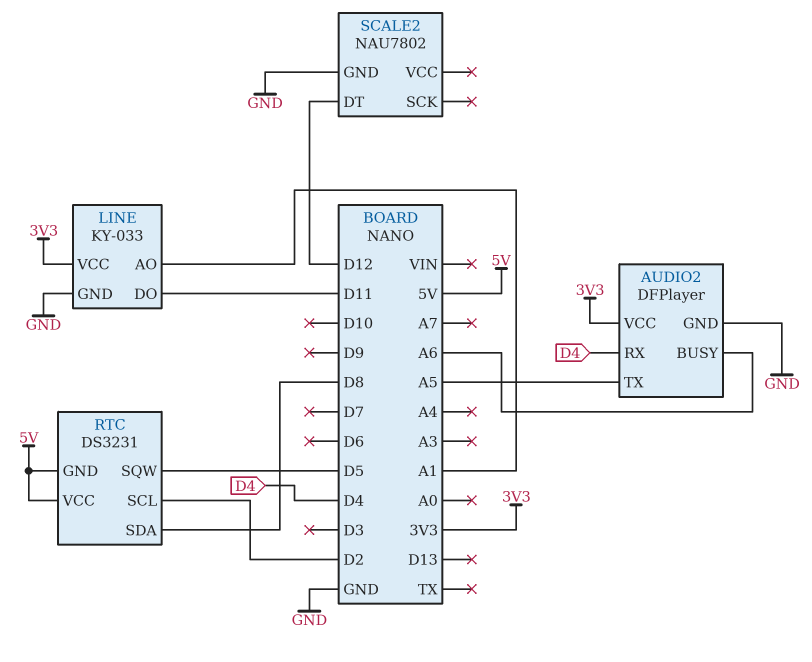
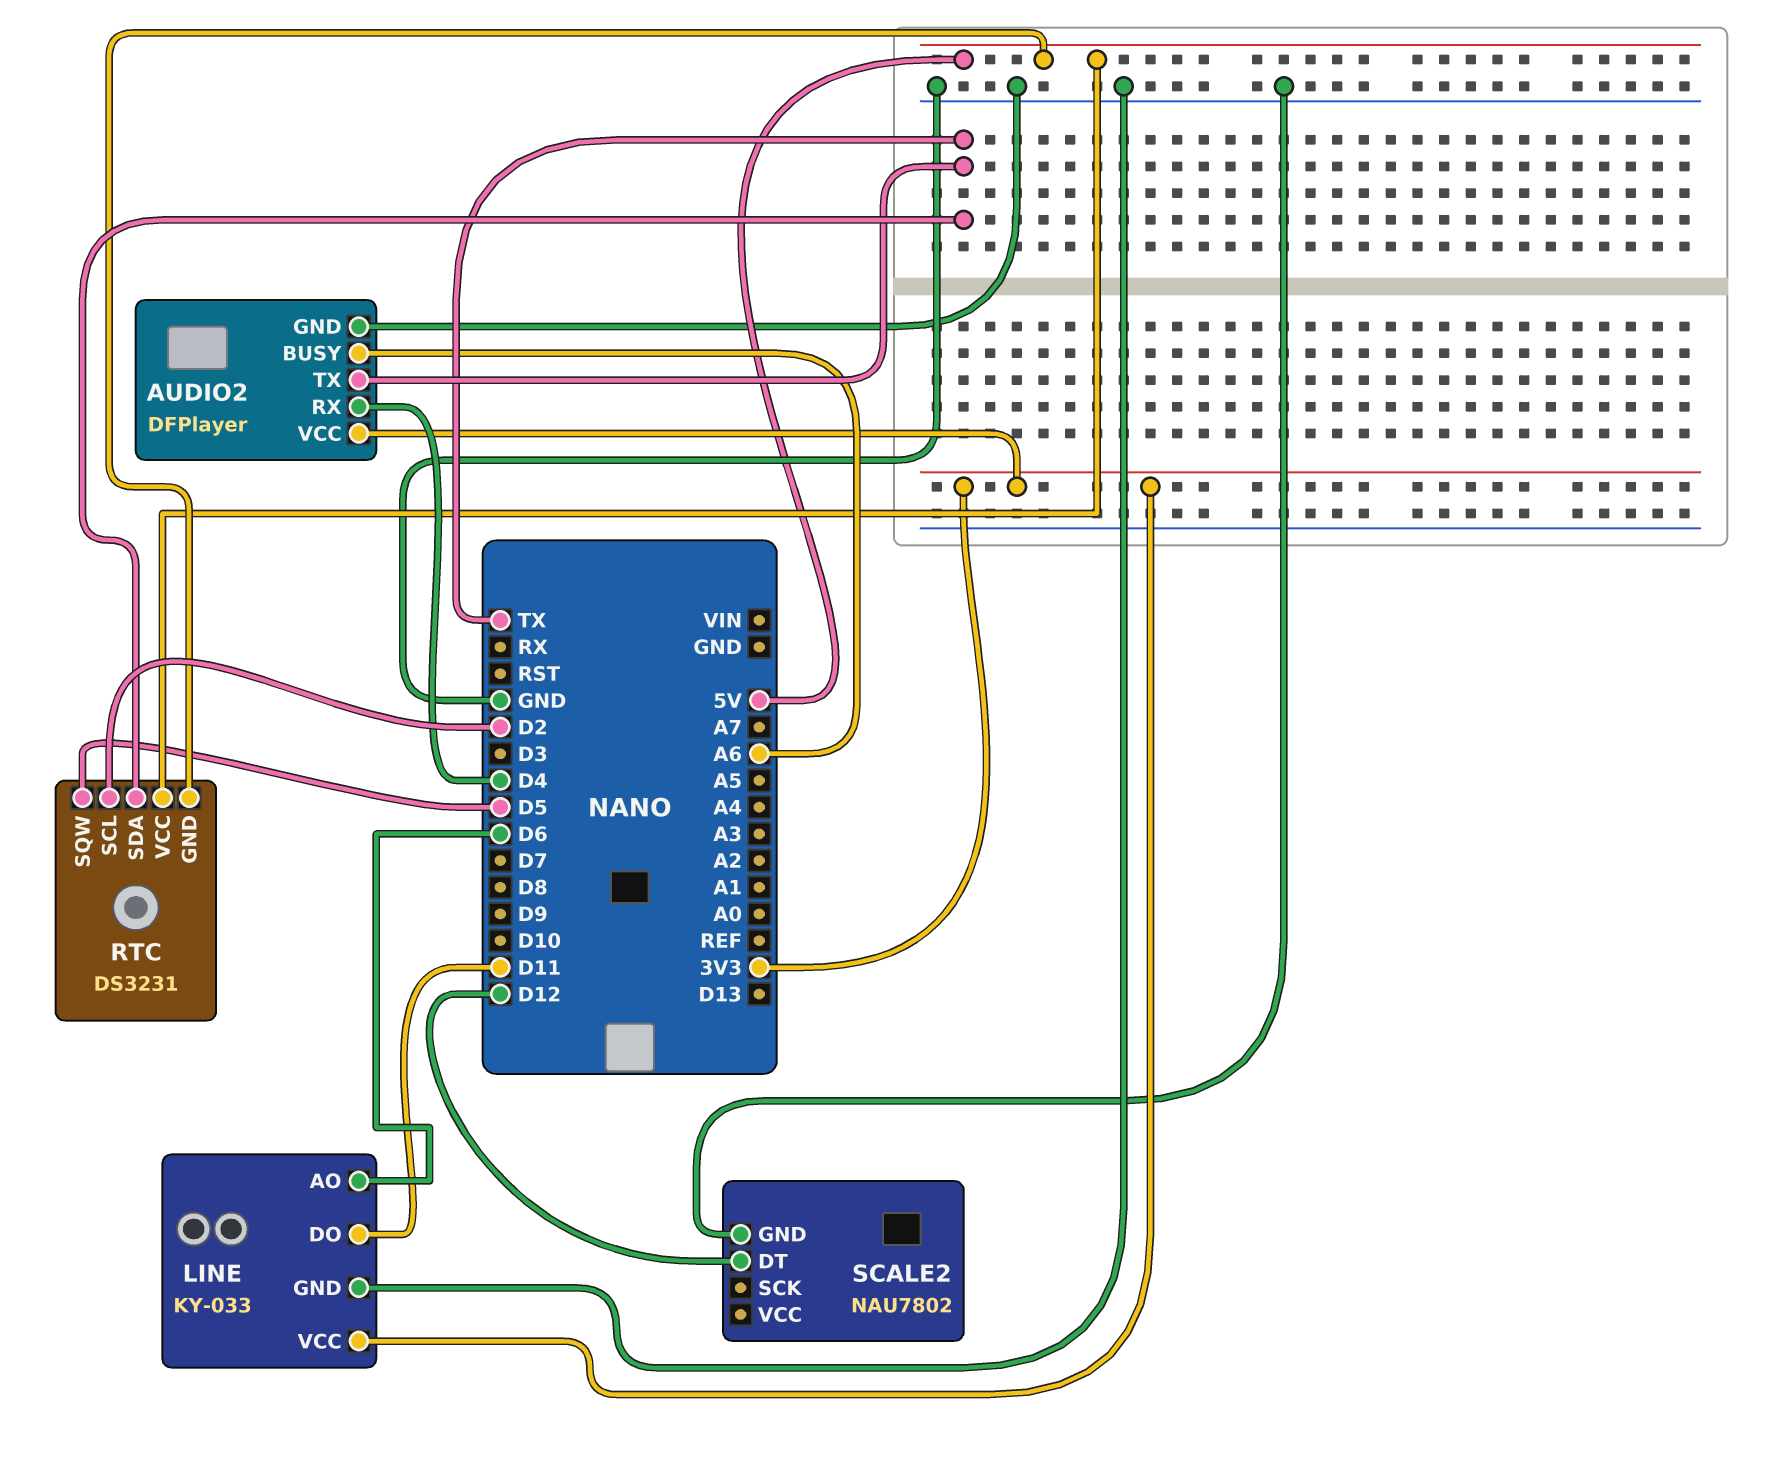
AUDIO2 pin TX: A5 -> TX
LINE pin AO: A1 -> D6
RTC pin SDA: D8 -> TX

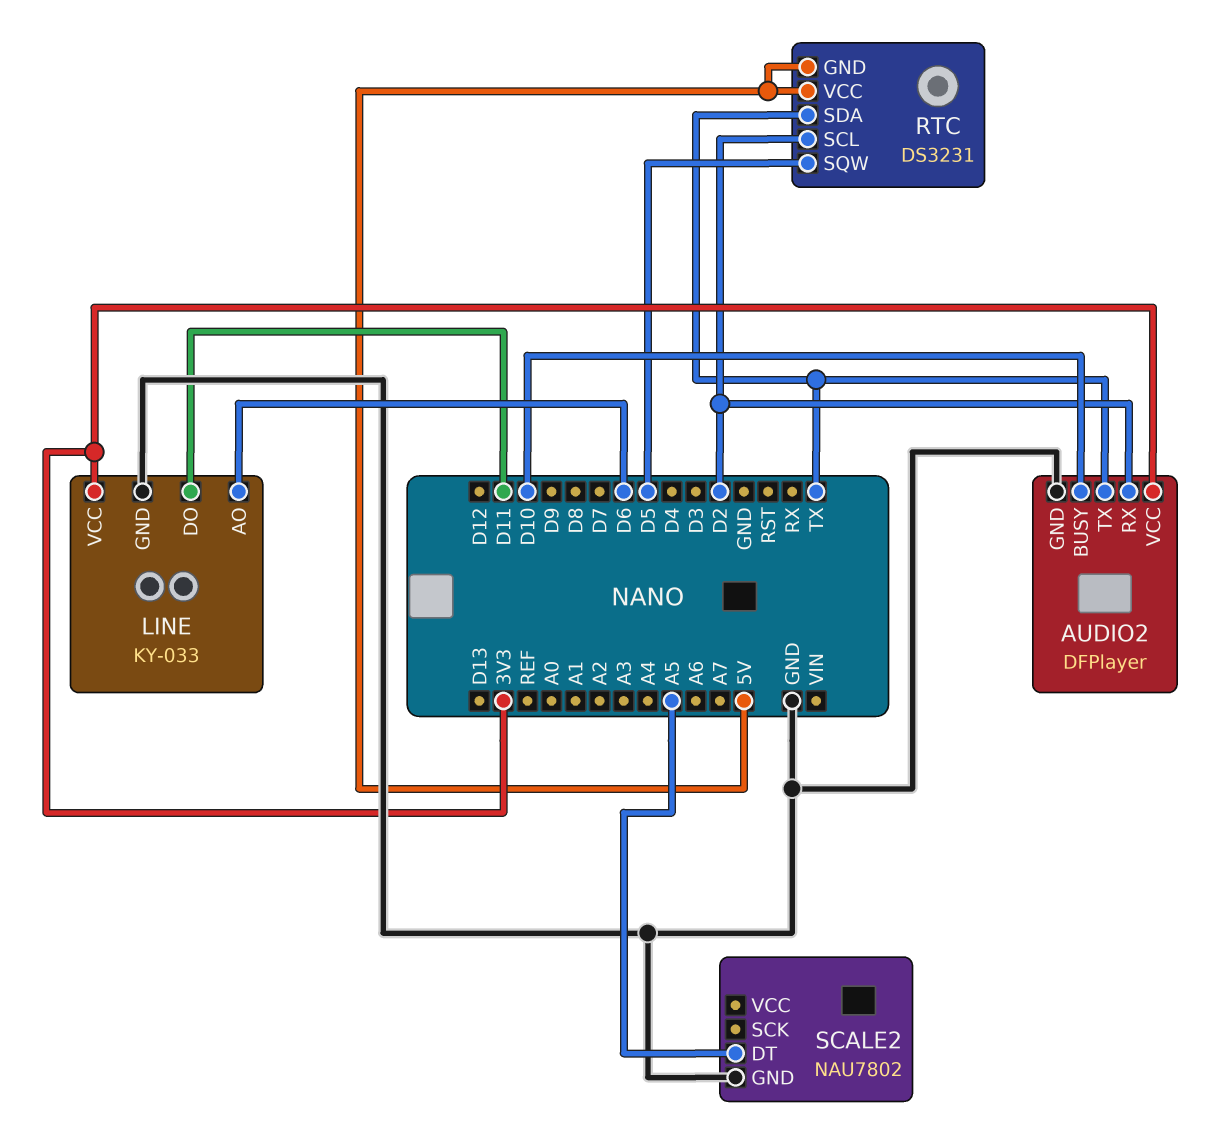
AUDIO2 pin BUSY: A6 -> D10
AUDIO2 pin RX: D4 -> D2
SCALE2 pin DT: D12 -> A5

